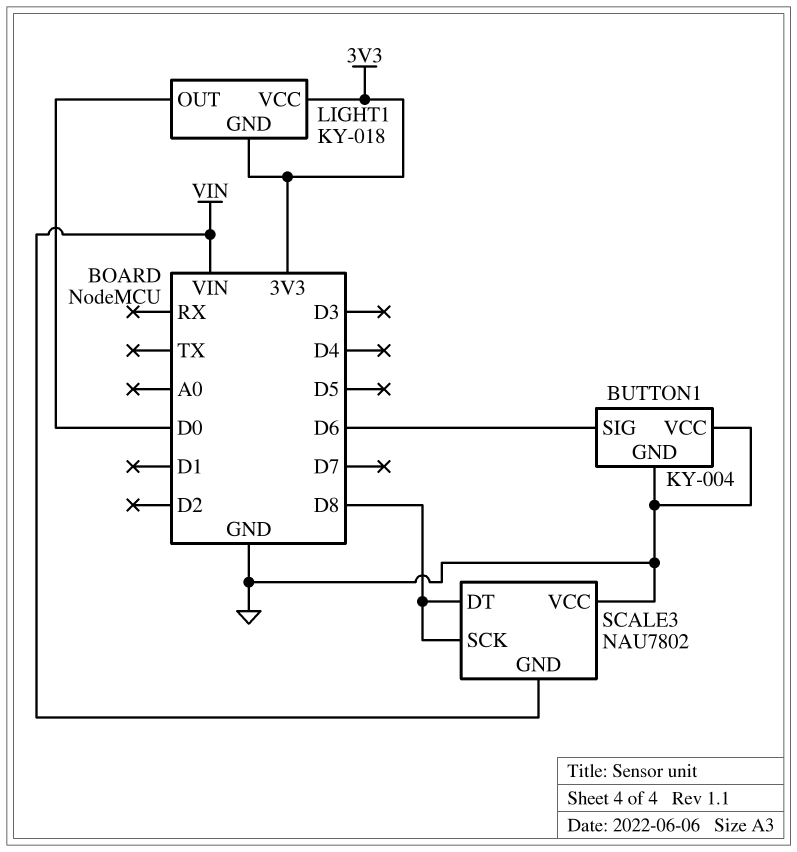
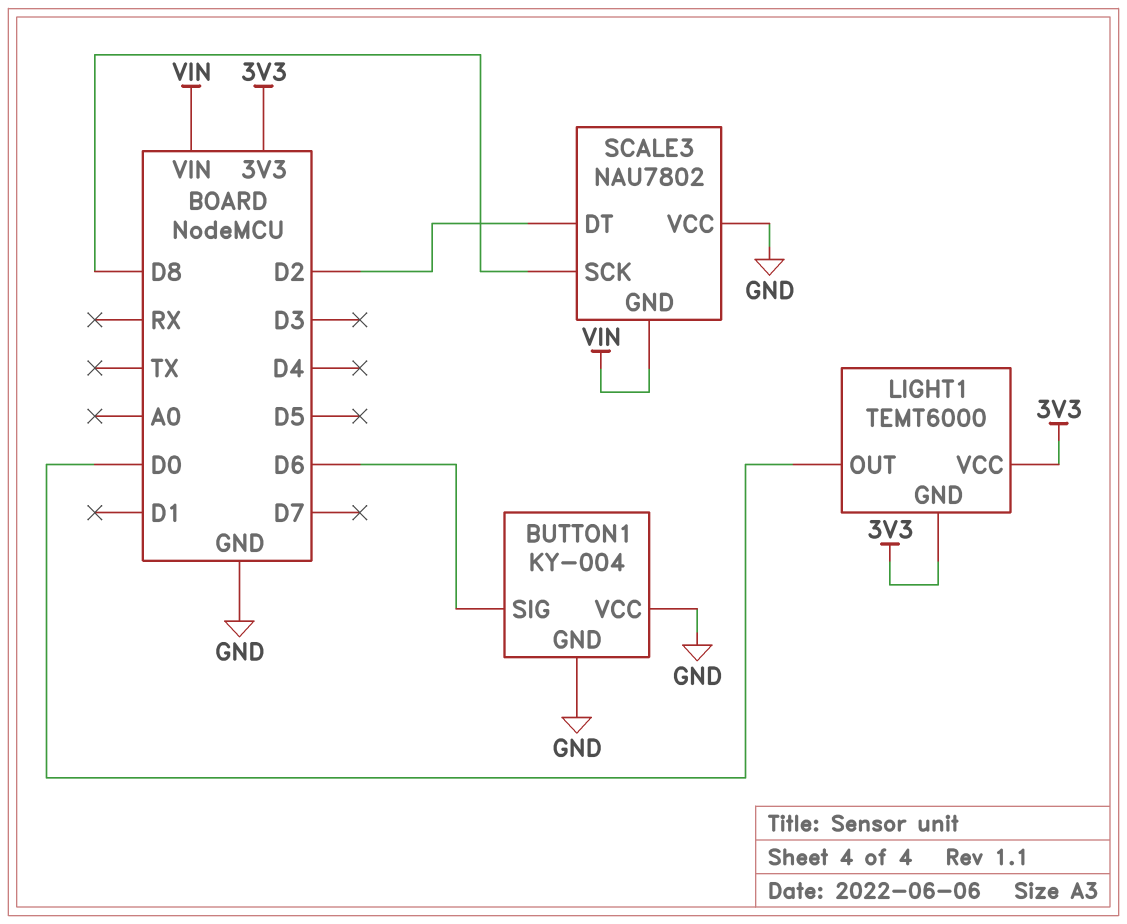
LIGHT1: KY-018 -> TEMT6000
SCALE3 pin DT: D8 -> D2

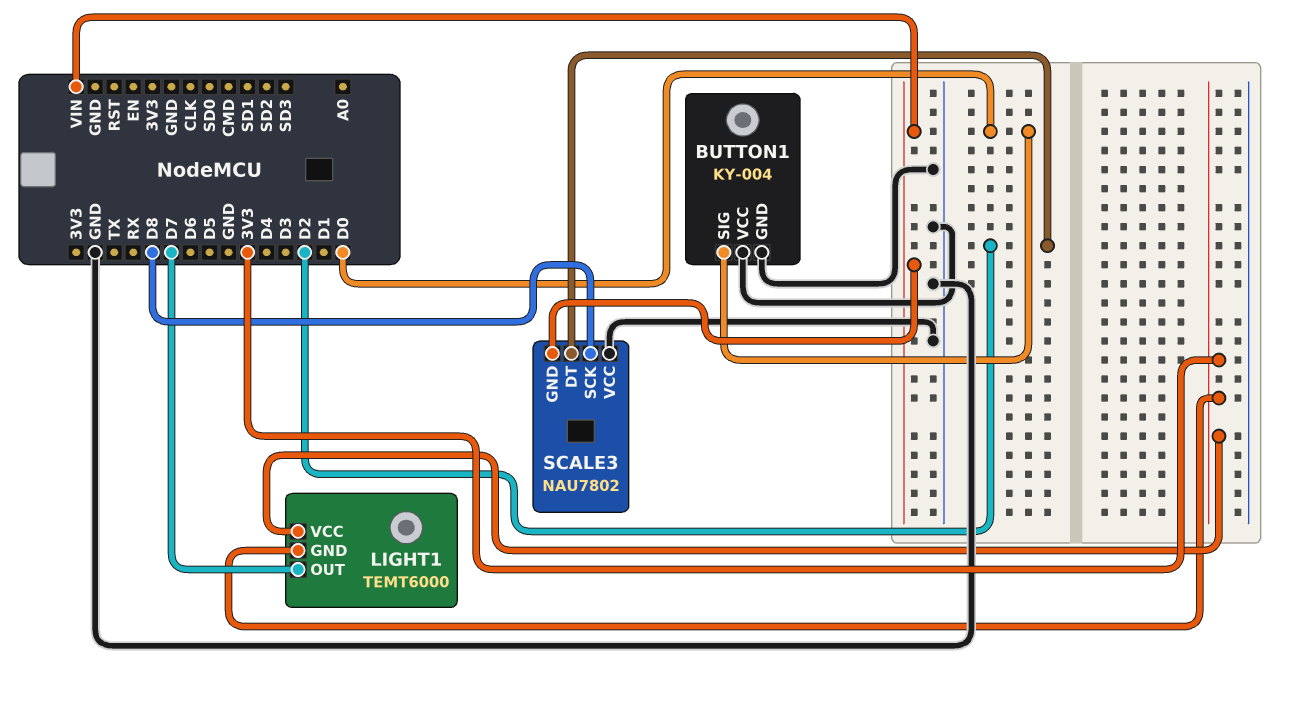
BUTTON1 pin SIG: D6 -> D0
LIGHT1 pin OUT: D0 -> D7

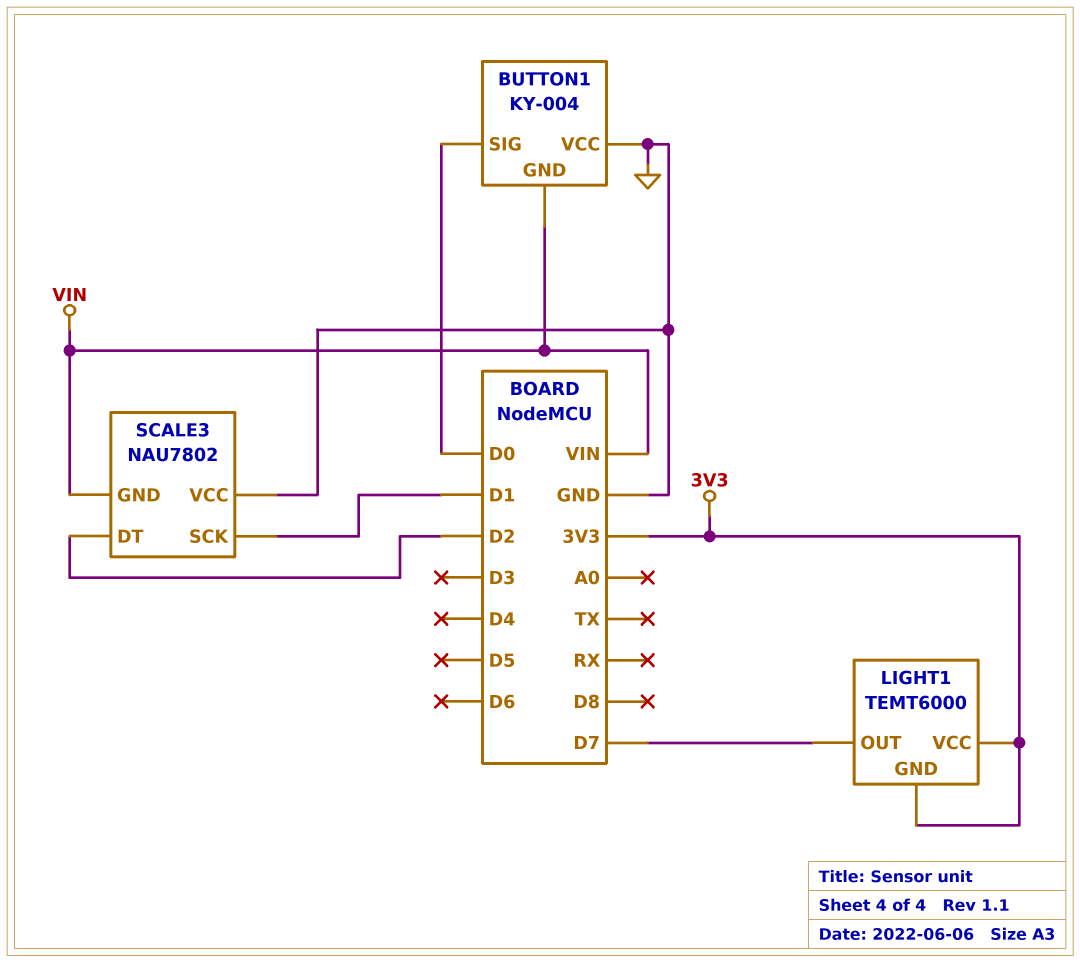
BUTTON1 pin GND: GND -> VIN
SCALE3 pin SCK: D8 -> D1

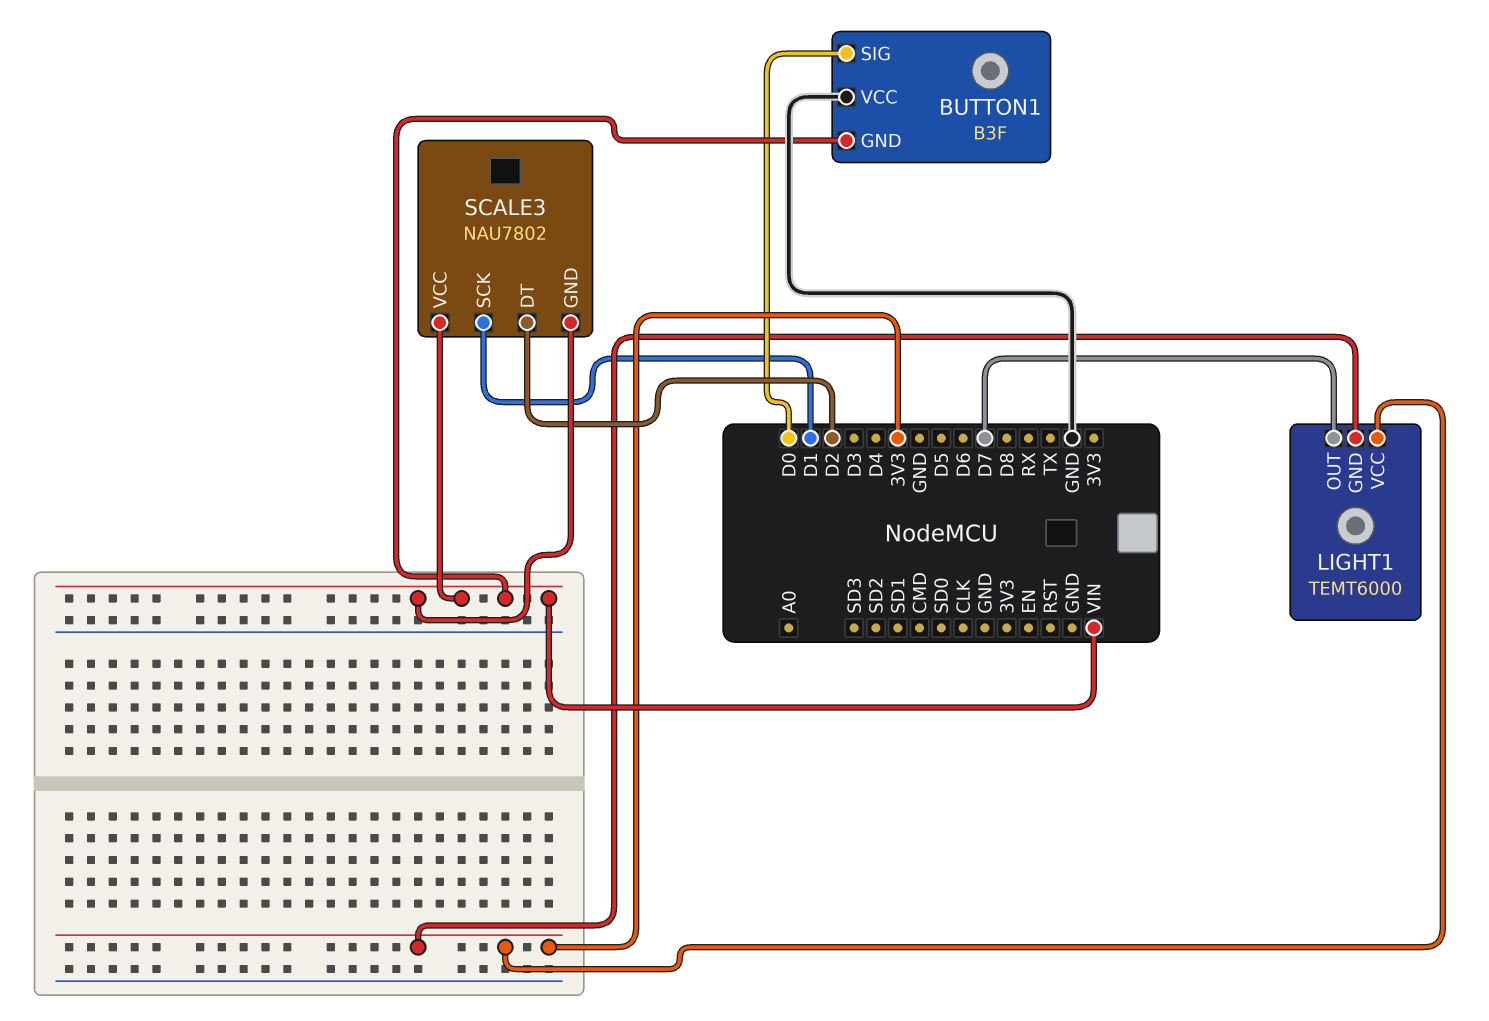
BUTTON1: KY-004 -> B3F
SCALE3 pin VCC: GND -> VIN

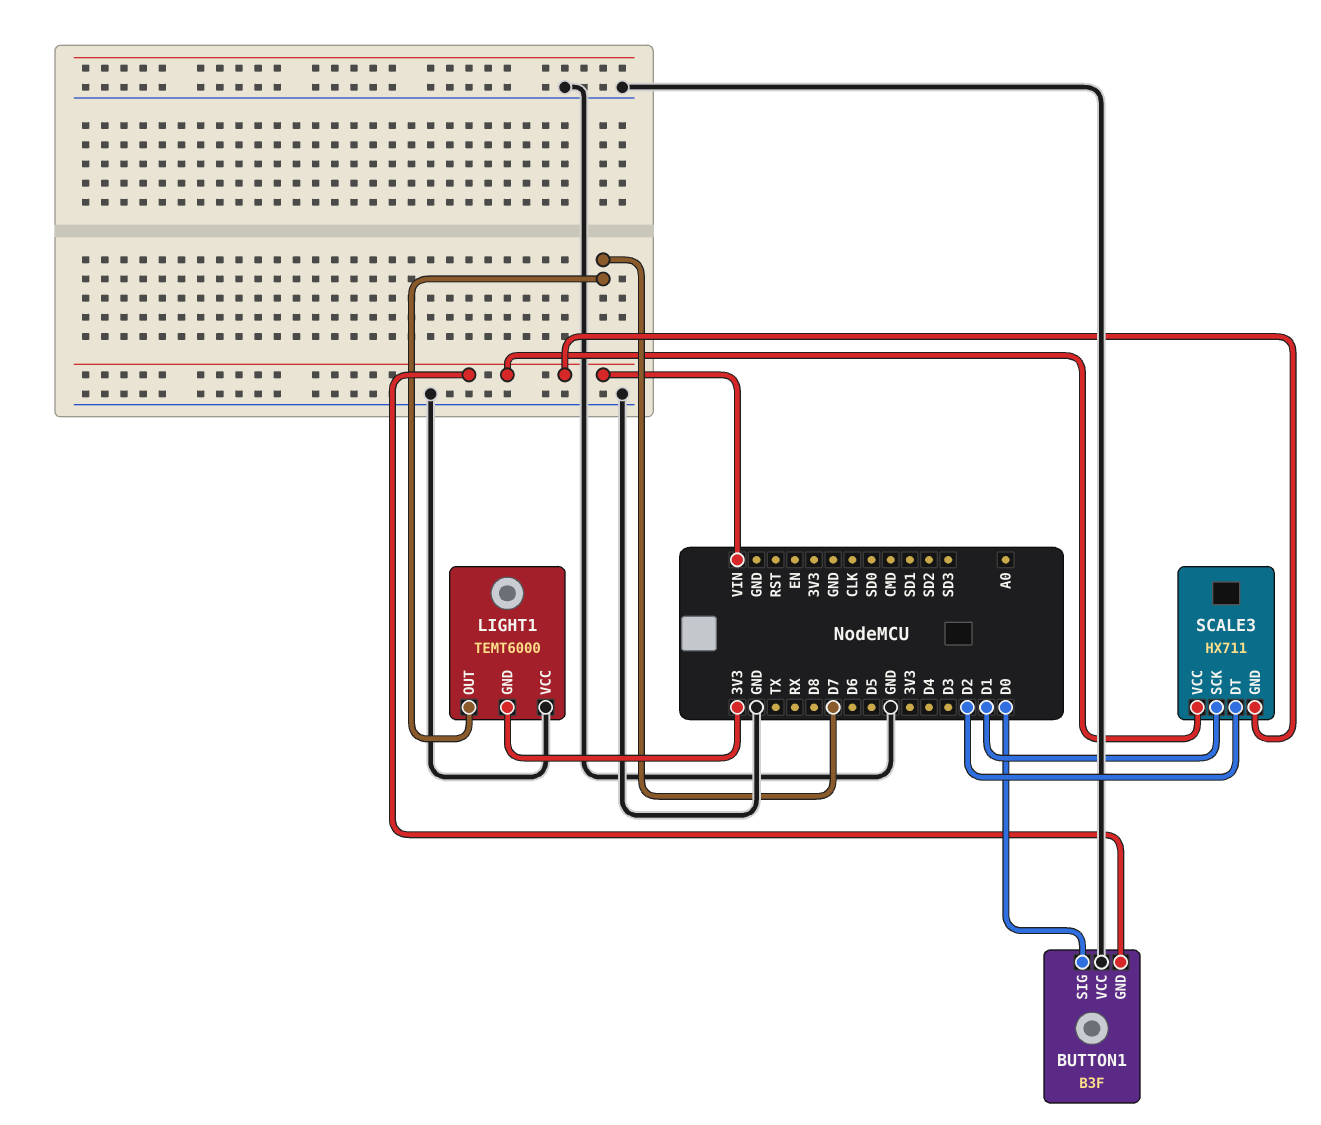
LIGHT1 pin VCC: 3V3 -> GND
SCALE3: NAU7802 -> HX711

